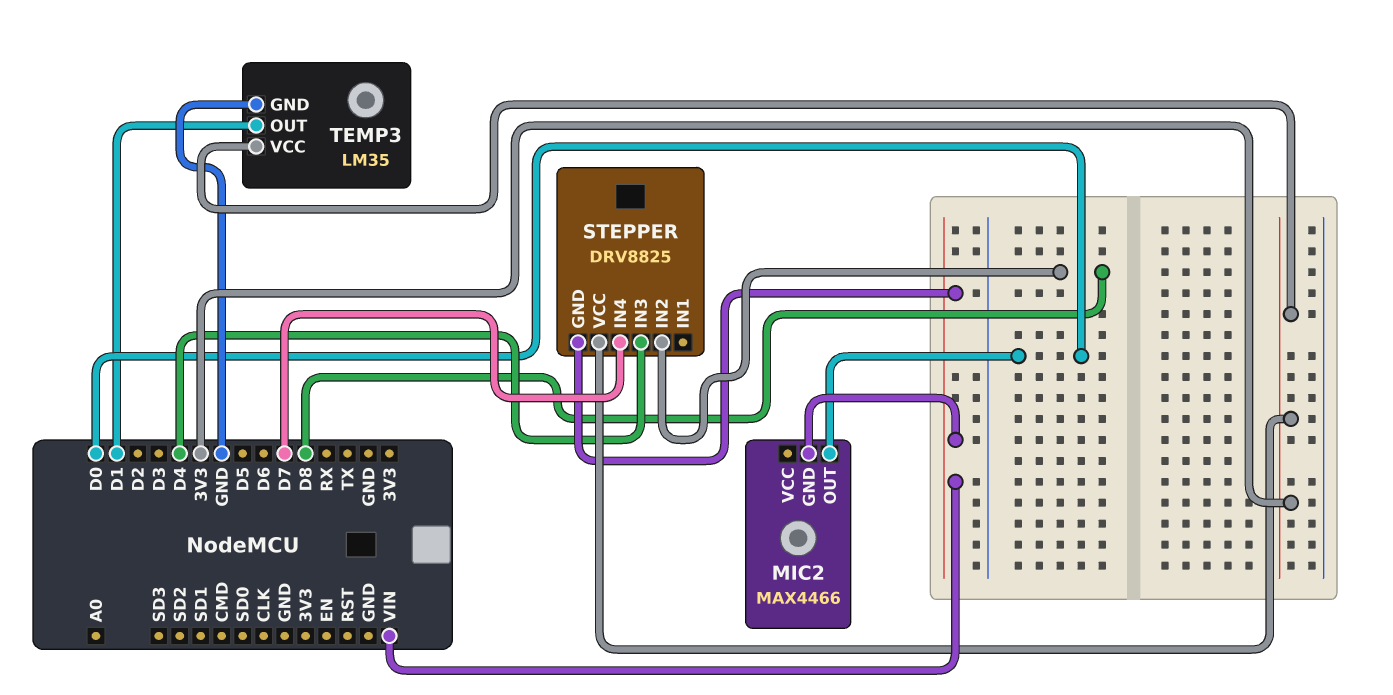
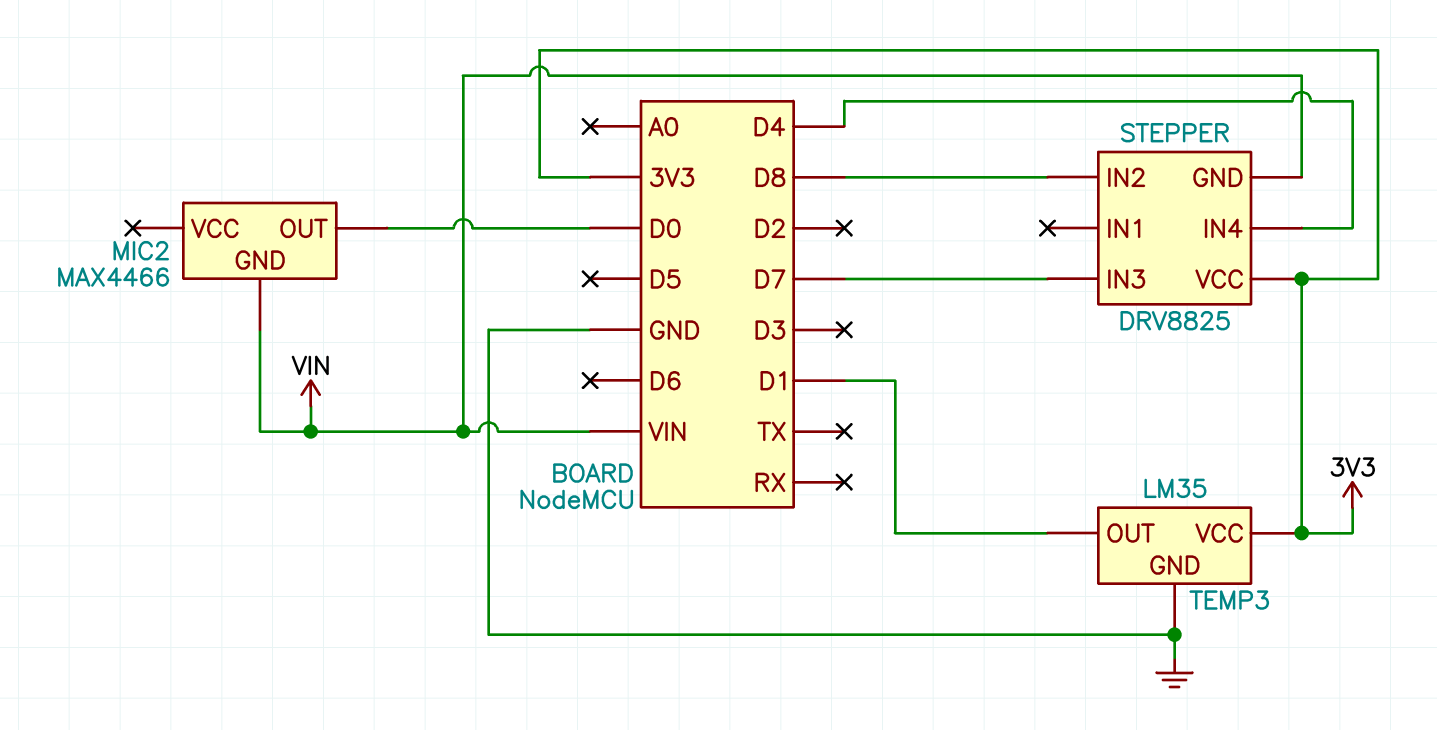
STEPPER pin IN3: D4 -> D7
STEPPER pin IN4: D7 -> D4

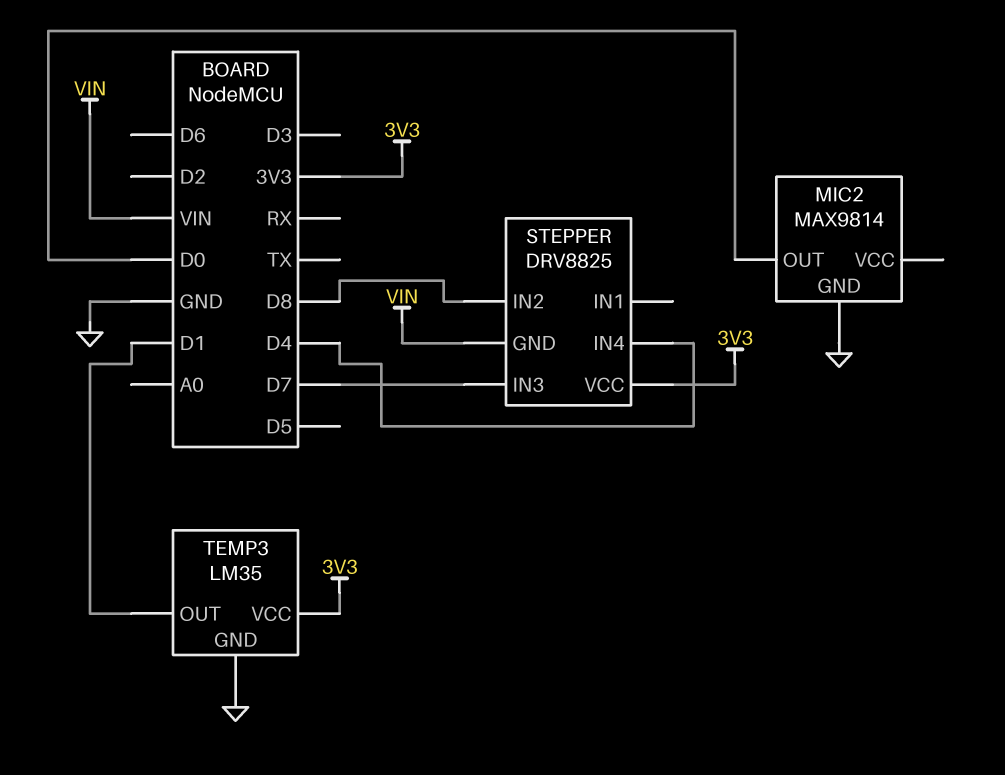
MIC2: MAX4466 -> MAX9814
MIC2 pin GND: VIN -> GND

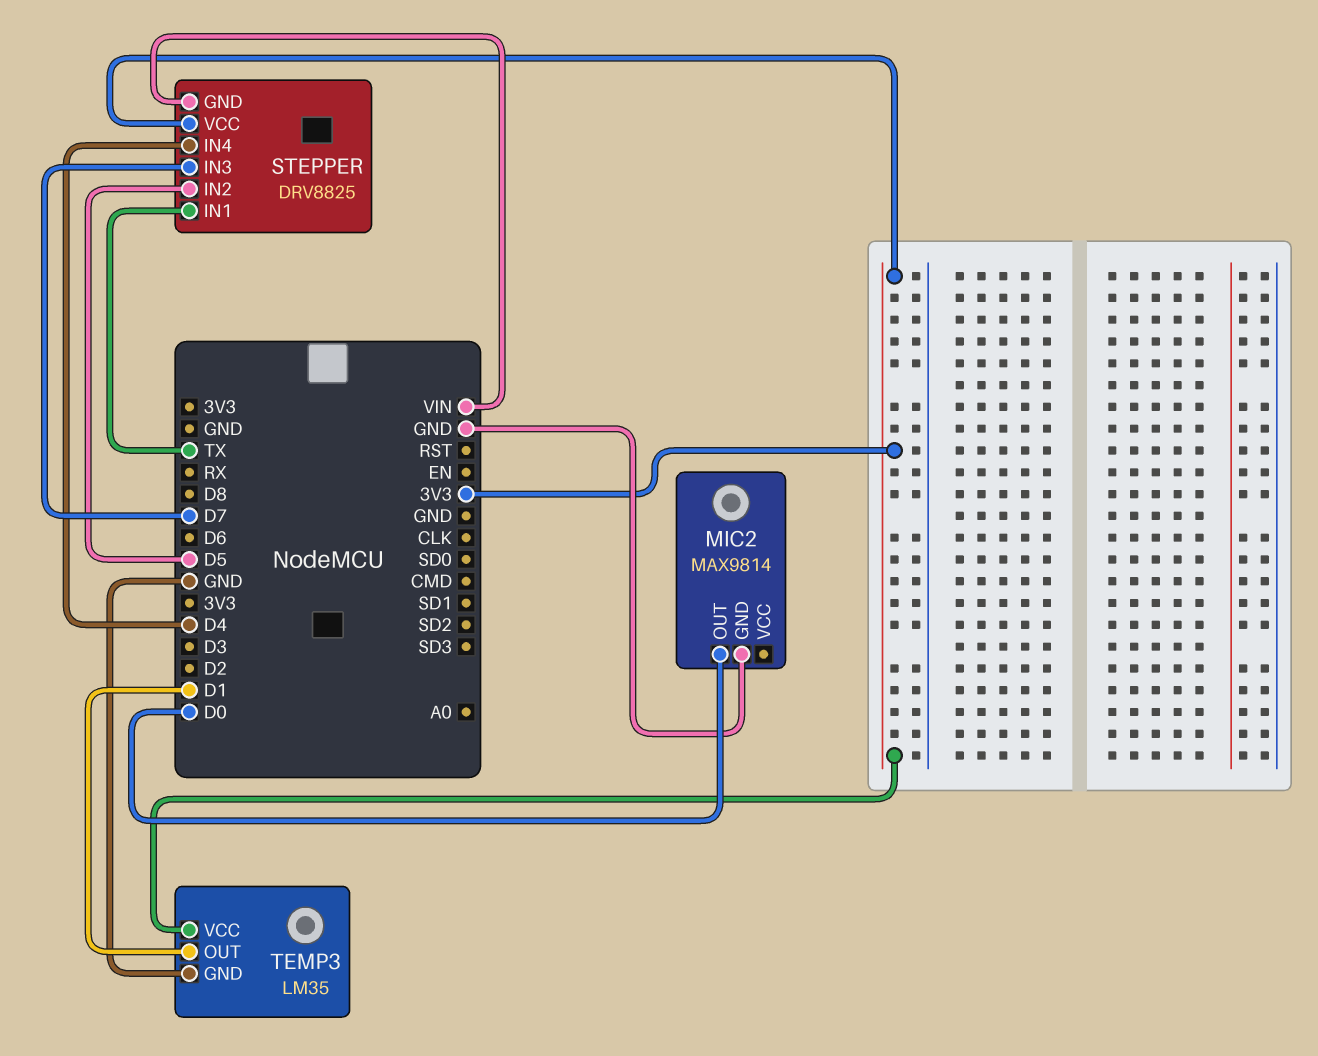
STEPPER pin IN1: none -> TX
STEPPER pin IN2: D8 -> D5

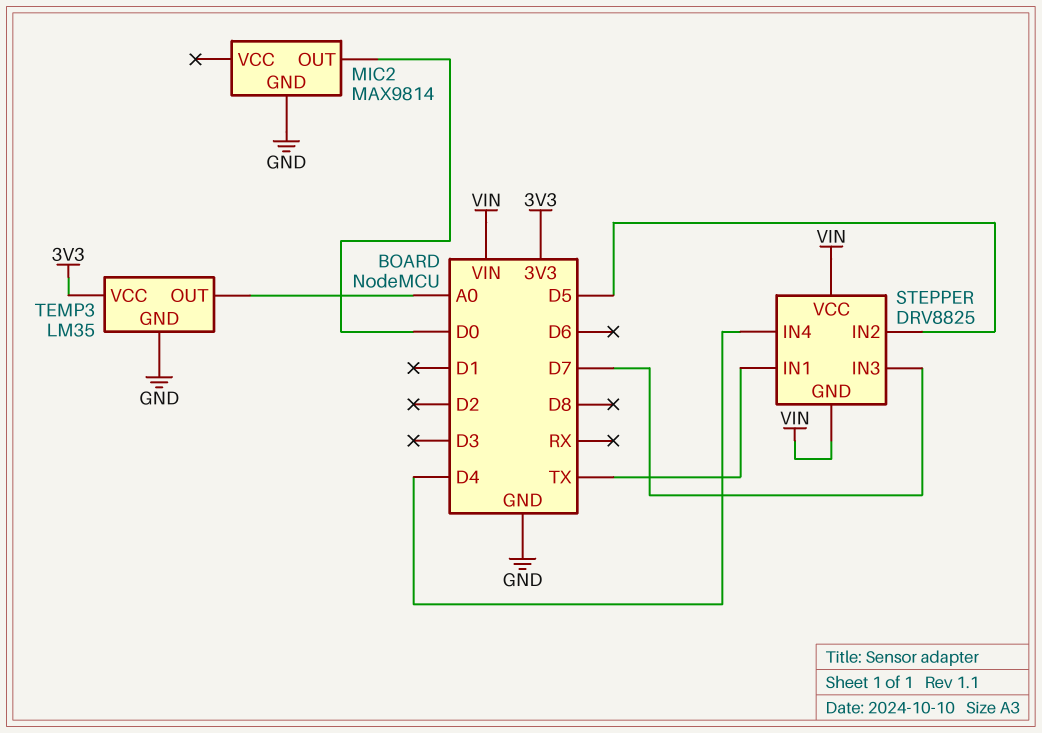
STEPPER pin VCC: 3V3 -> VIN
TEMP3 pin OUT: D1 -> A0

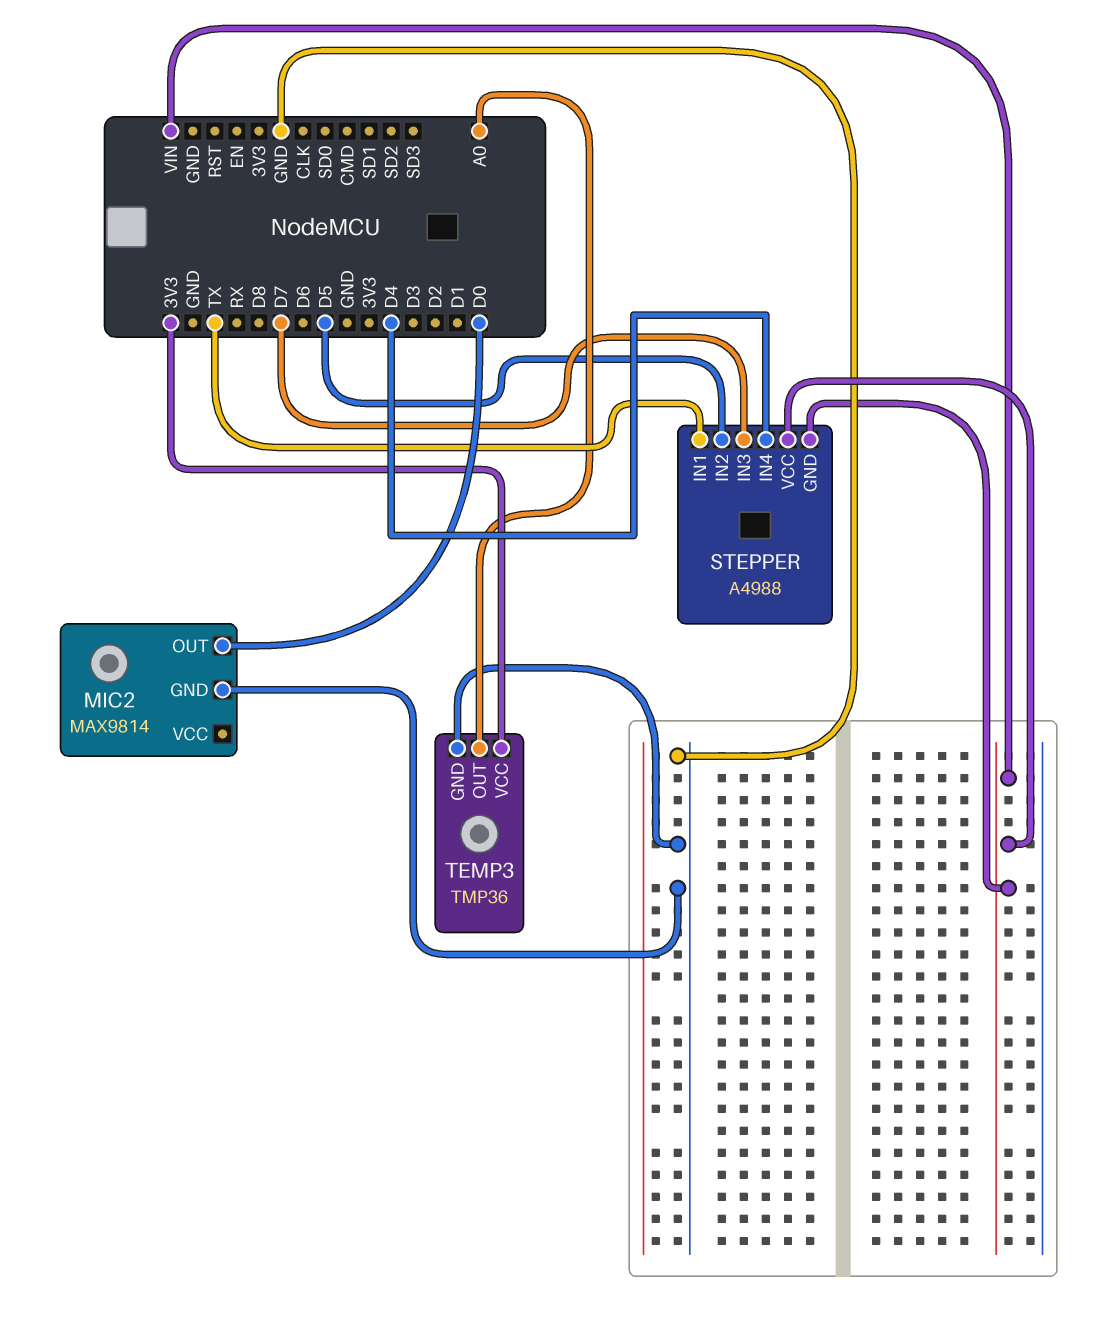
STEPPER: DRV8825 -> A4988
TEMP3: LM35 -> TMP36

